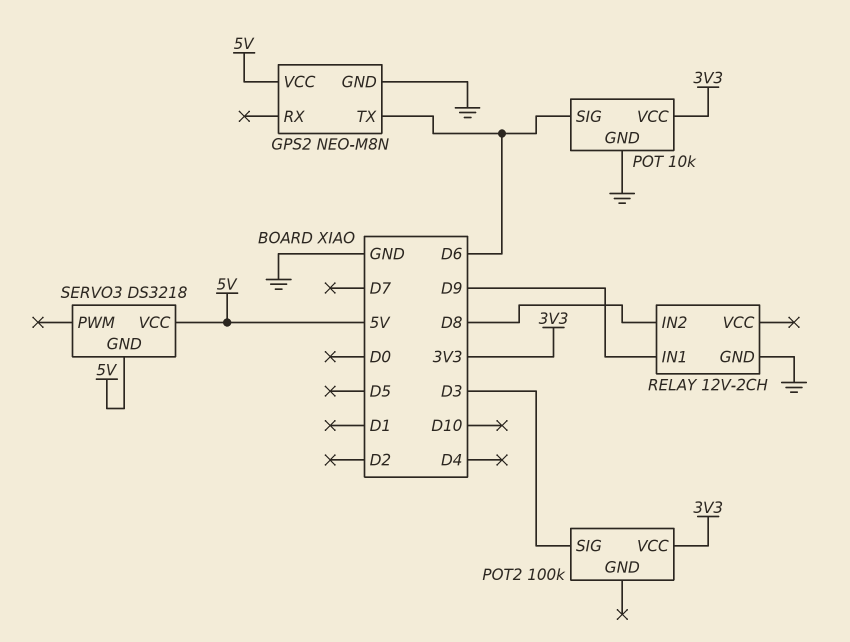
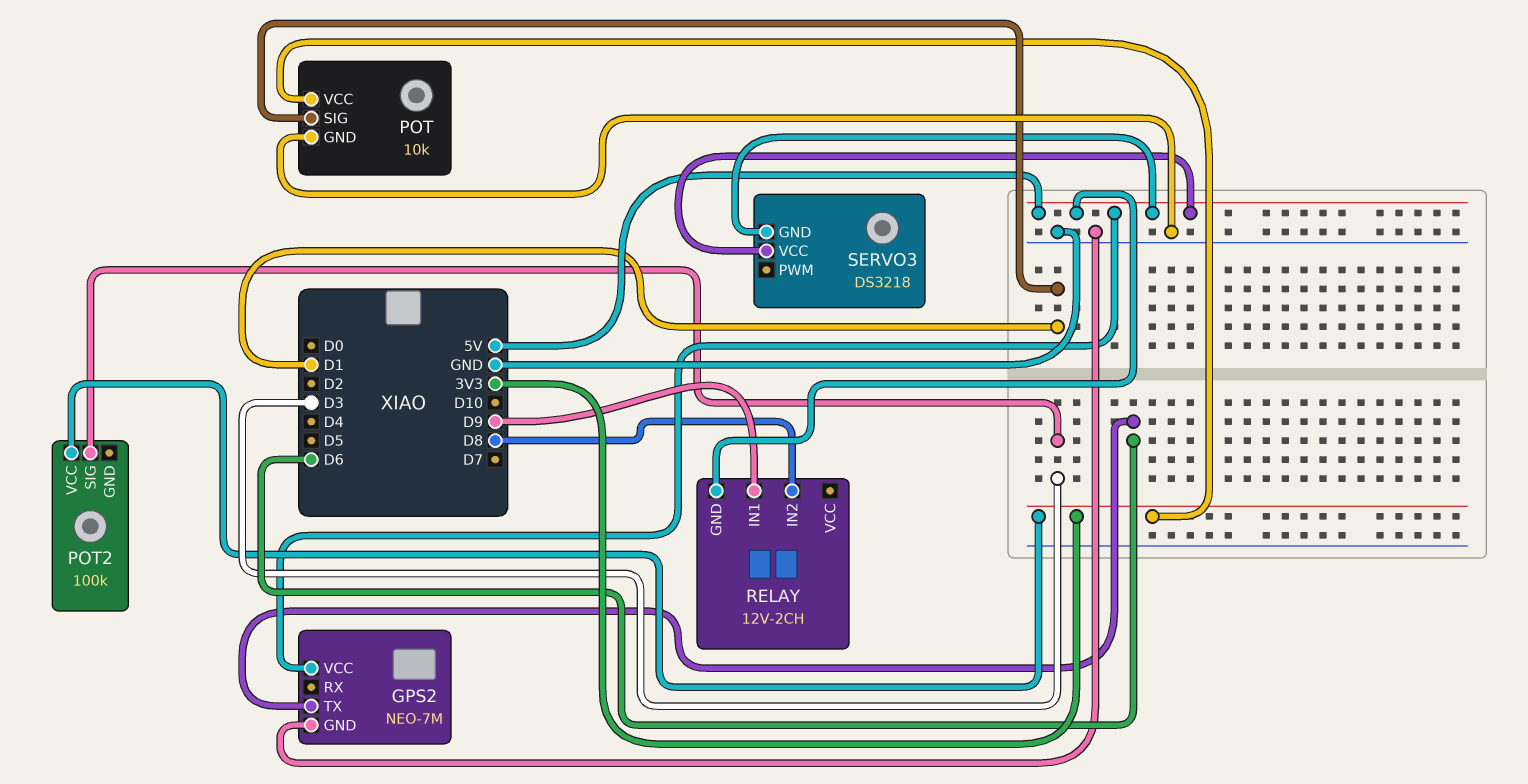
GPS2: NEO-M8N -> NEO-7M
POT pin SIG: D6 -> D1
RELAY pin GND: GND -> 5V

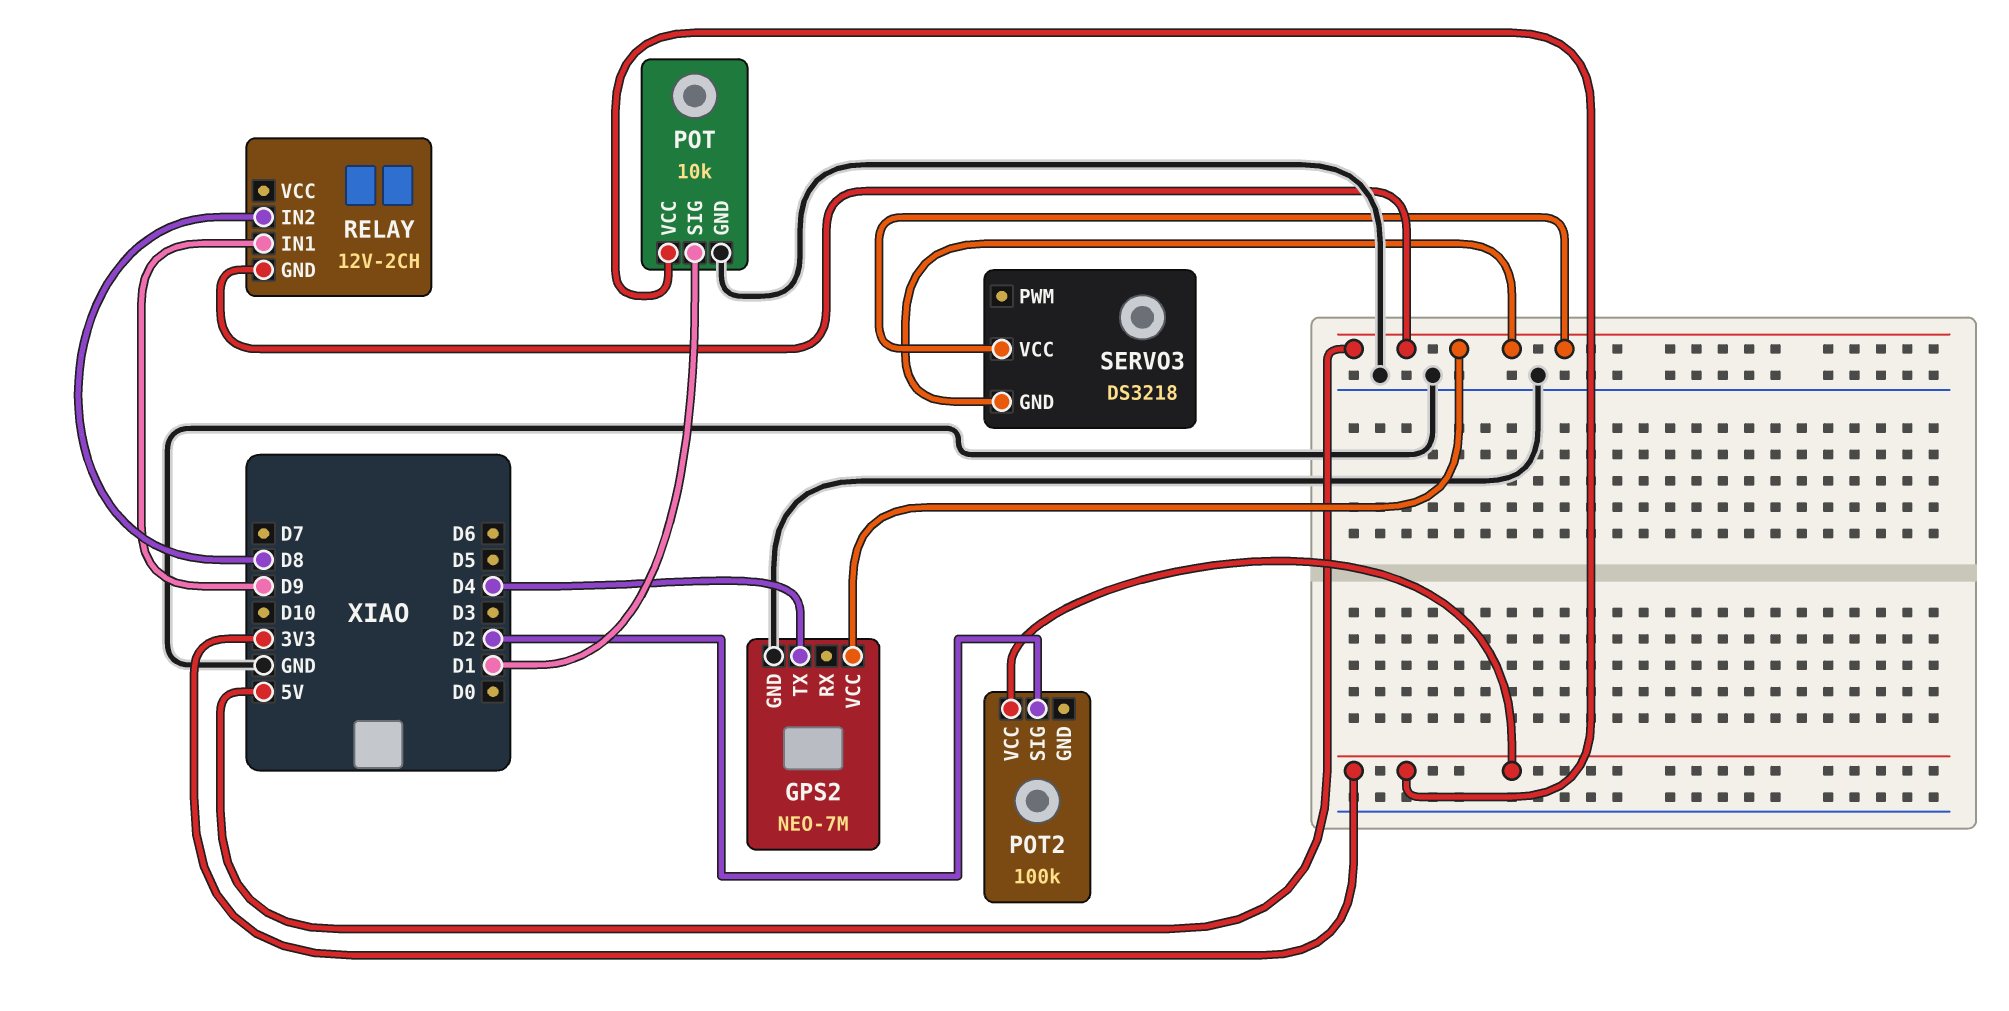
GPS2 pin TX: D6 -> D4
POT2 pin SIG: D3 -> D2

